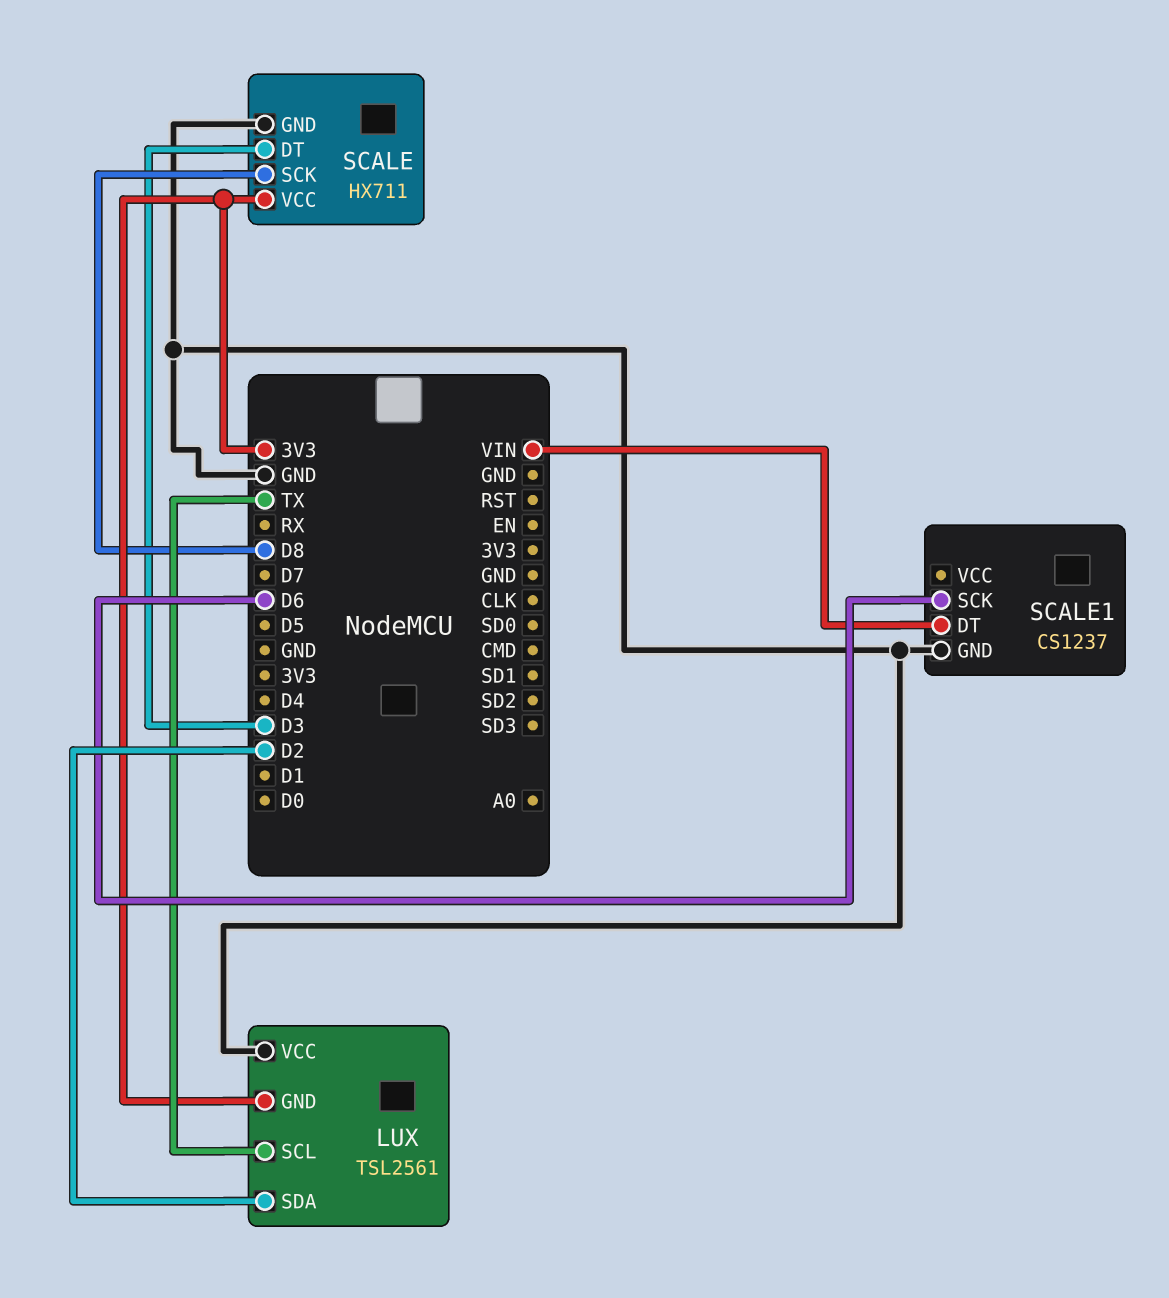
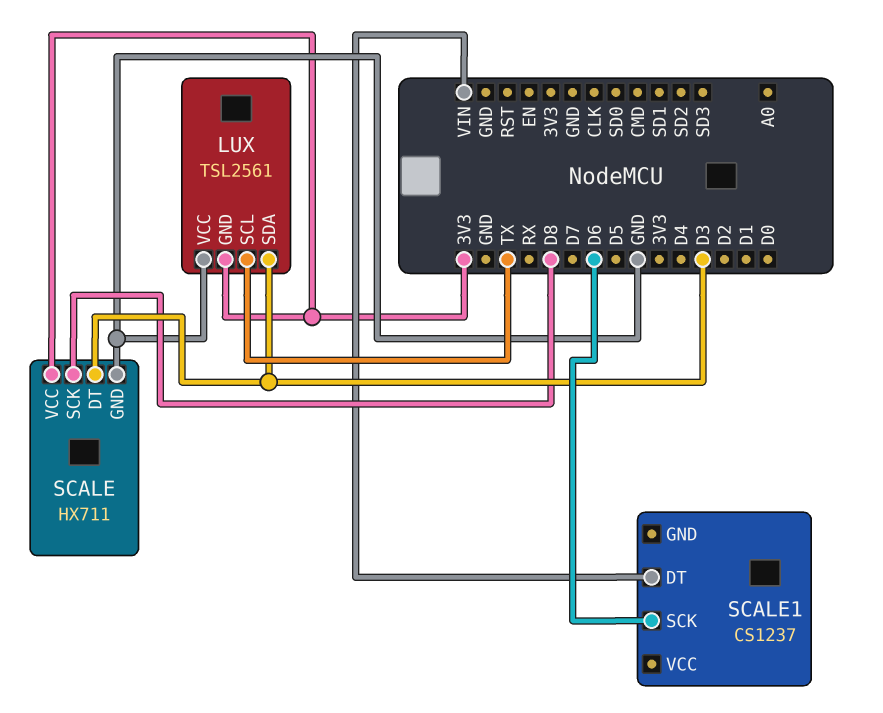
LUX pin SDA: D2 -> D3
SCALE1 pin GND: GND -> none

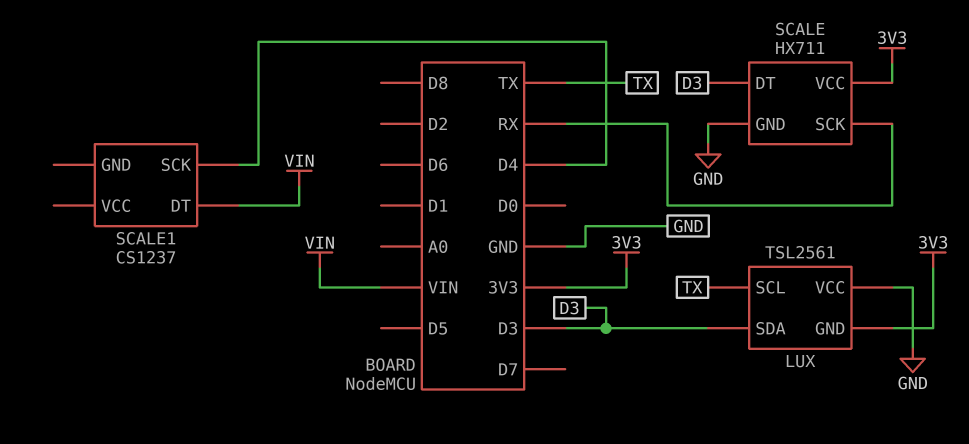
SCALE pin SCK: D8 -> RX
SCALE1 pin SCK: D6 -> D4

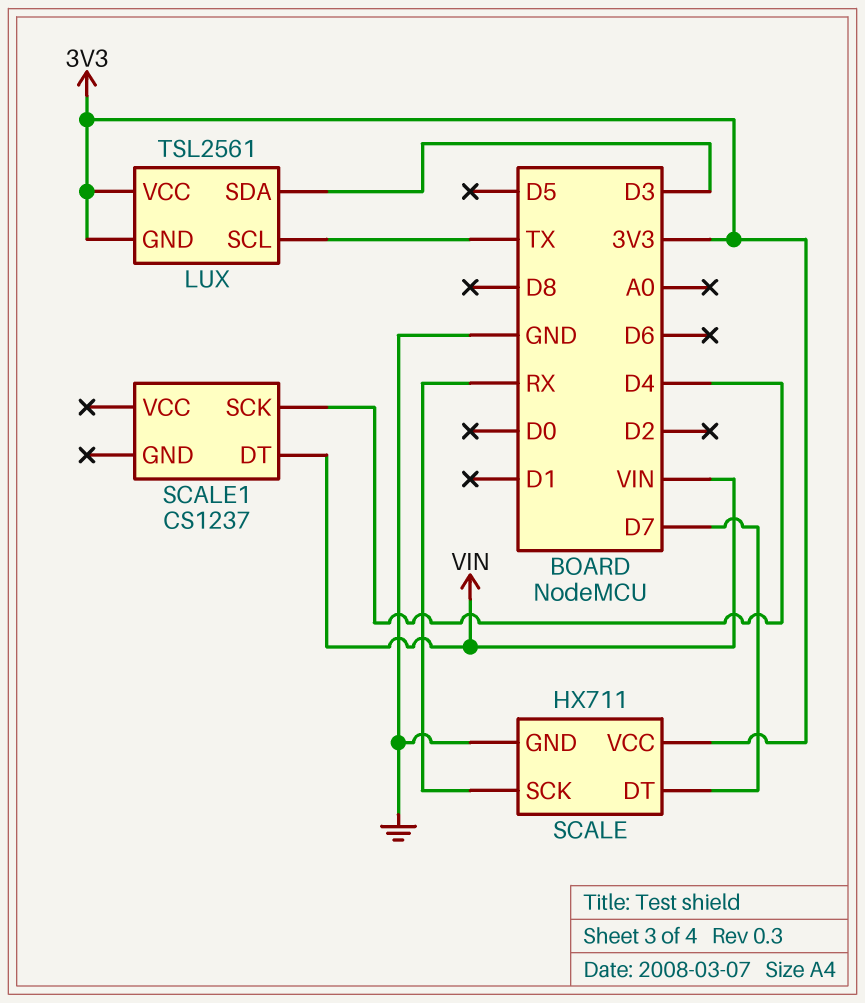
LUX pin VCC: GND -> 3V3
SCALE pin DT: D3 -> D7

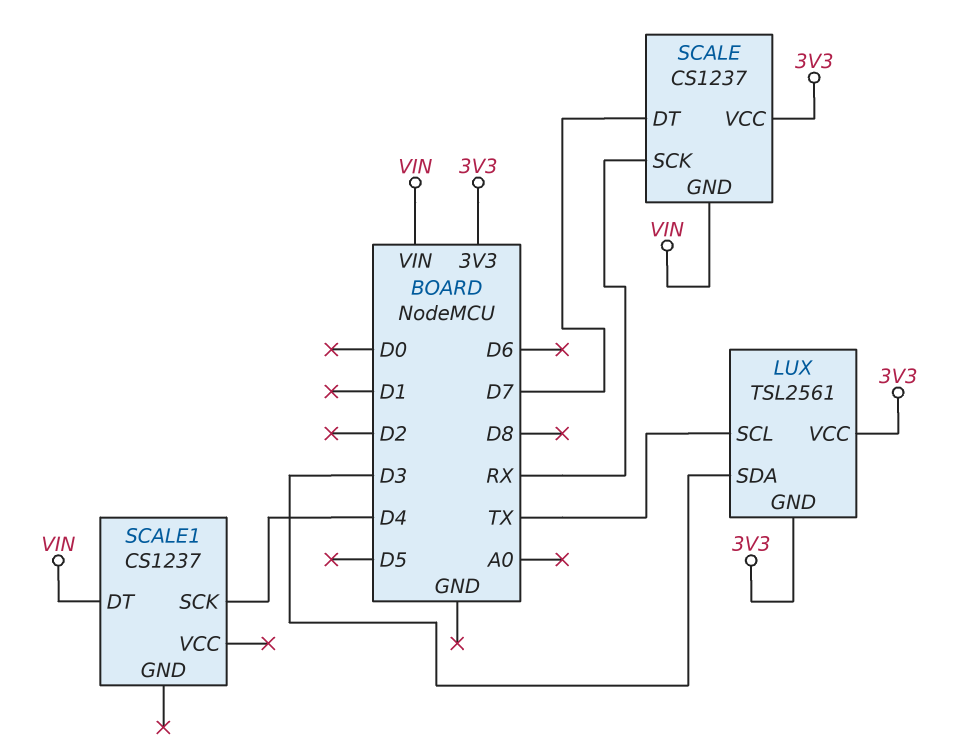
SCALE: HX711 -> CS1237
SCALE pin GND: GND -> VIN

